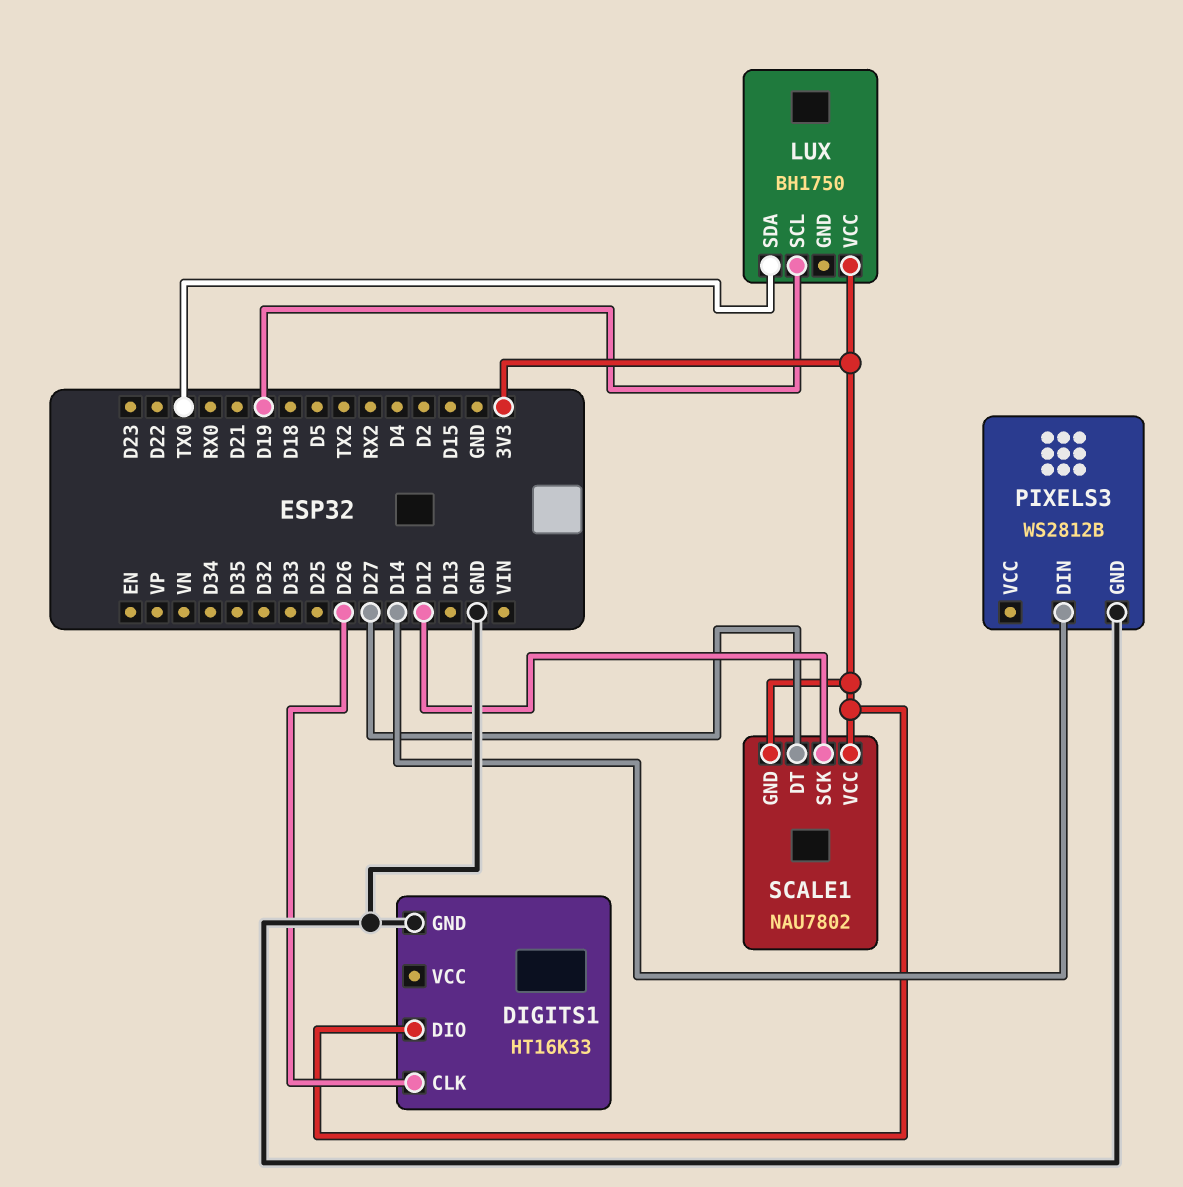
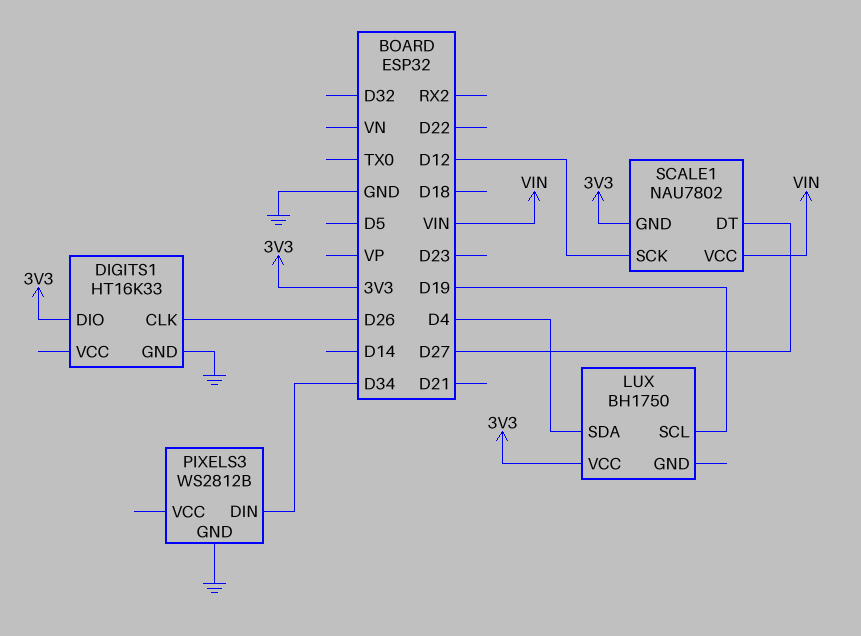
LUX pin SDA: TX0 -> D4
PIXELS3 pin DIN: D14 -> D34
SCALE1 pin VCC: 3V3 -> VIN

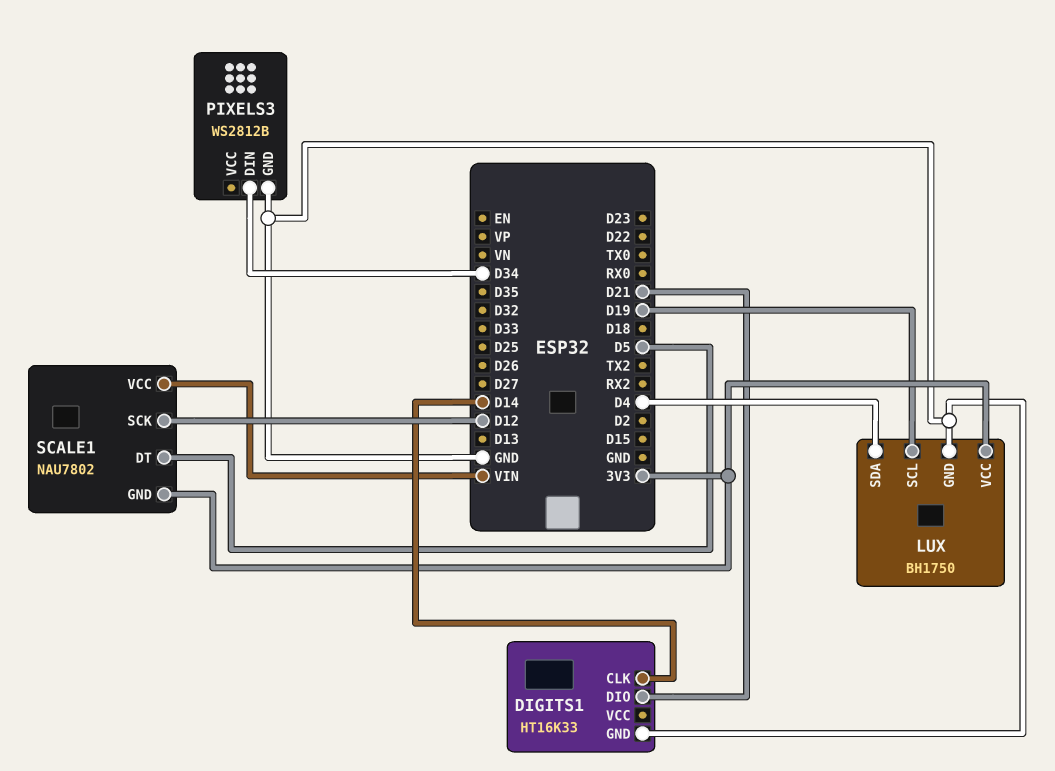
DIGITS1 pin CLK: D26 -> D14
DIGITS1 pin DIO: 3V3 -> D21
LUX pin GND: none -> GND
SCALE1 pin DT: D27 -> D5

